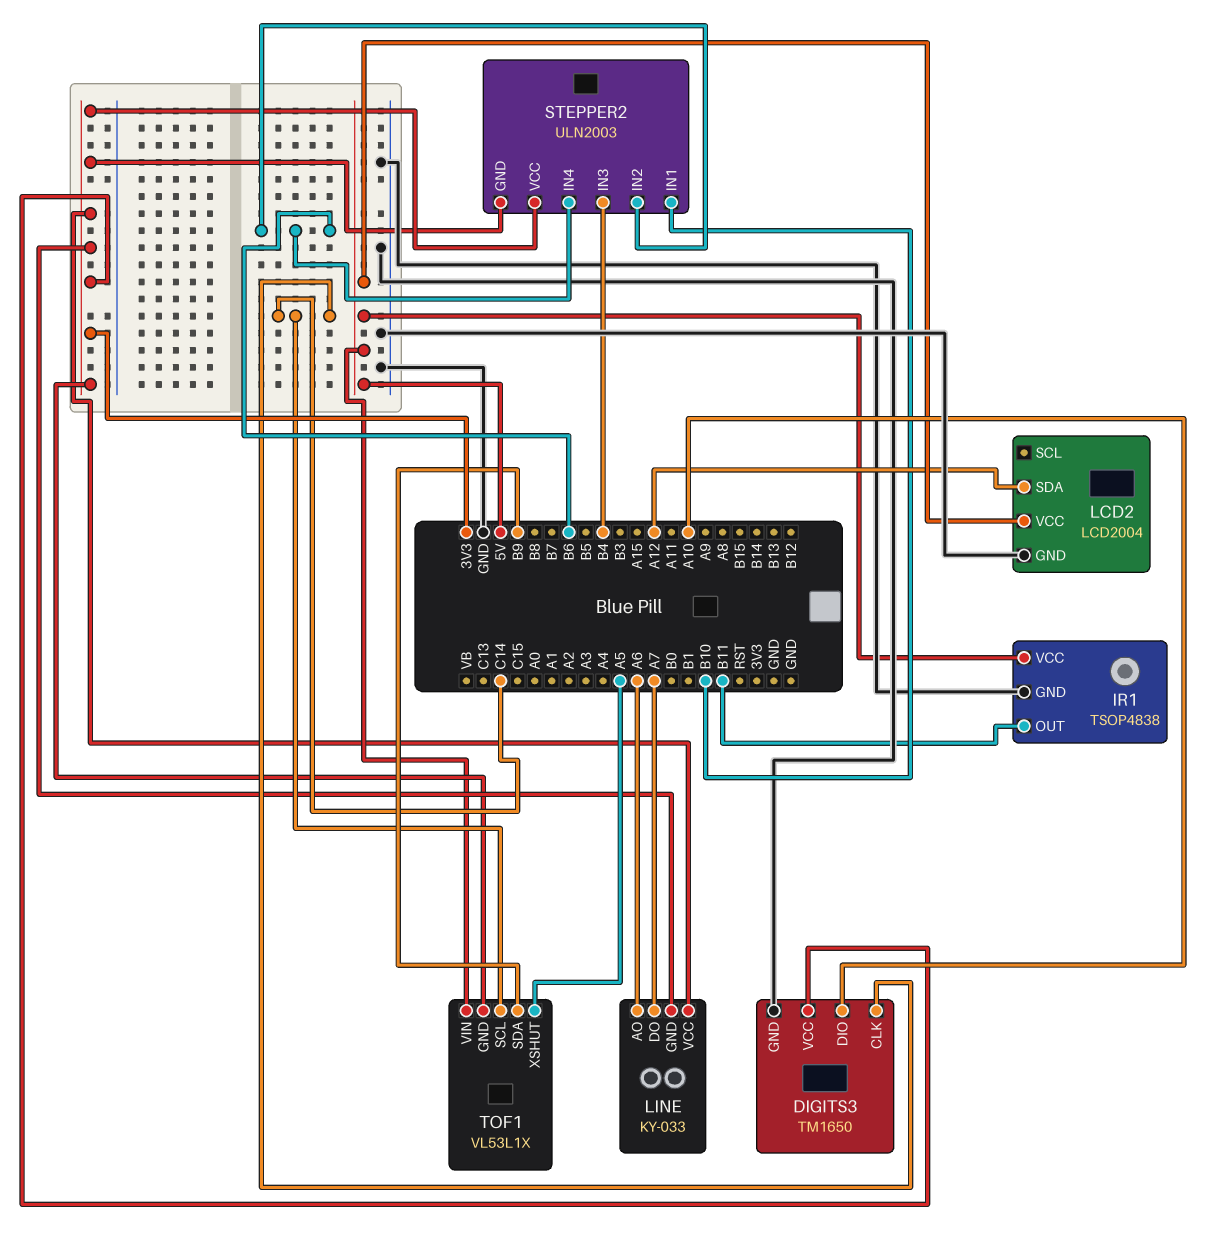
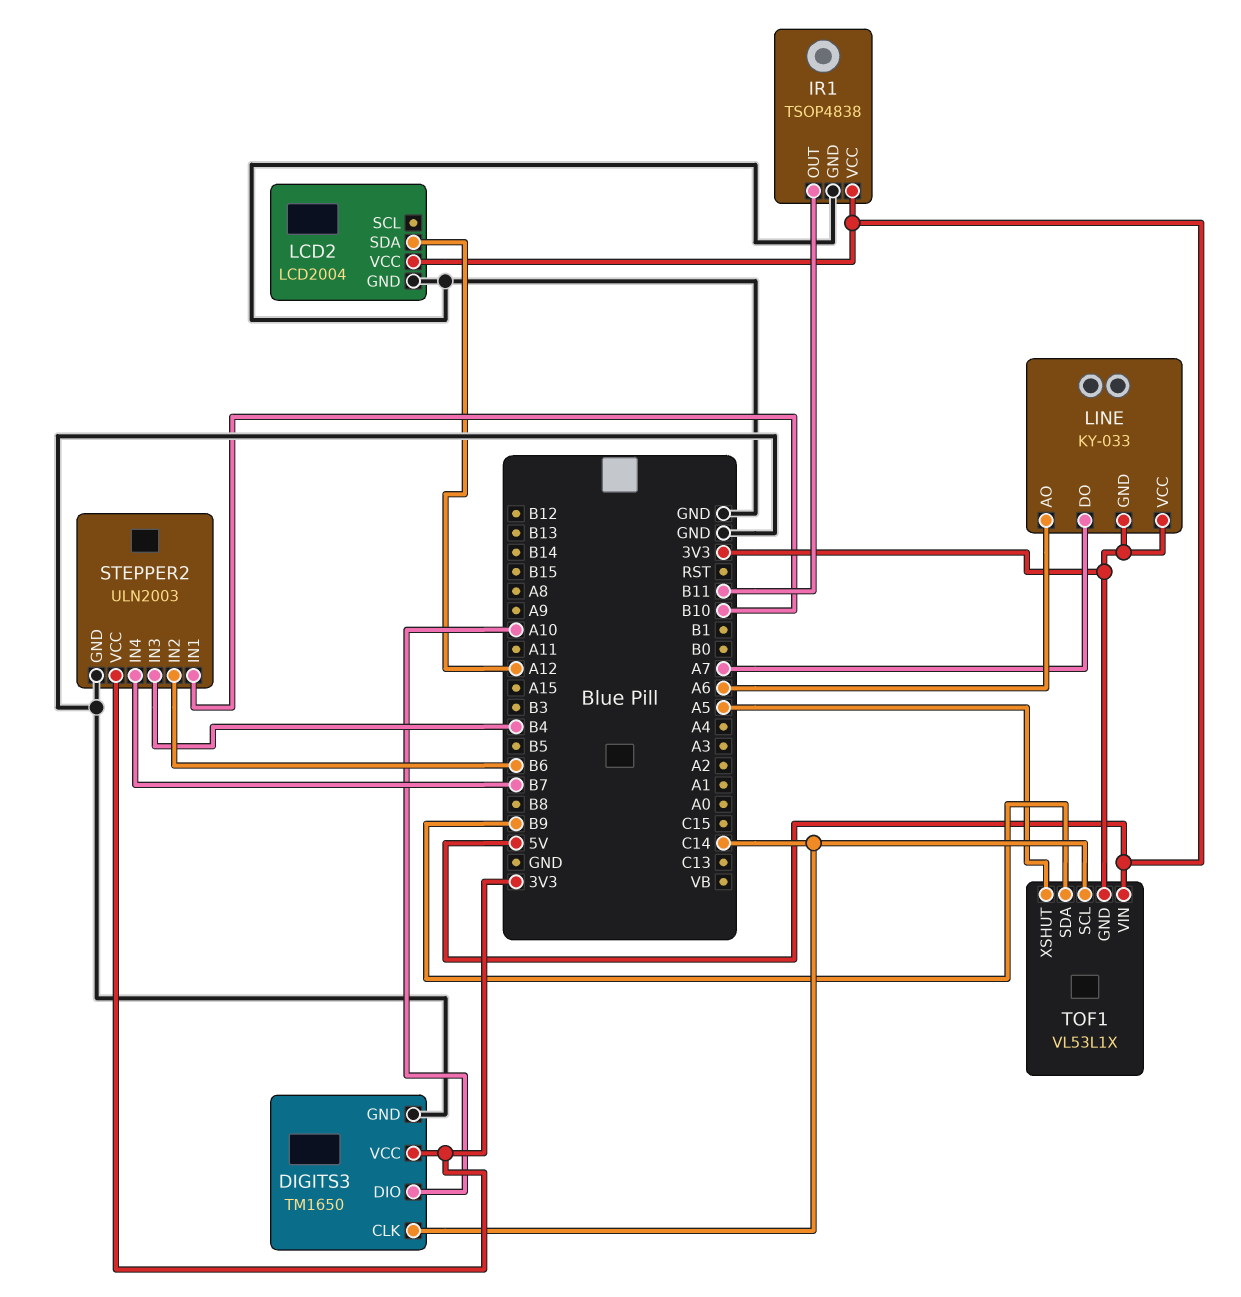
STEPPER2 pin GND: 3V3 -> GND
STEPPER2 pin IN4: B6 -> B7

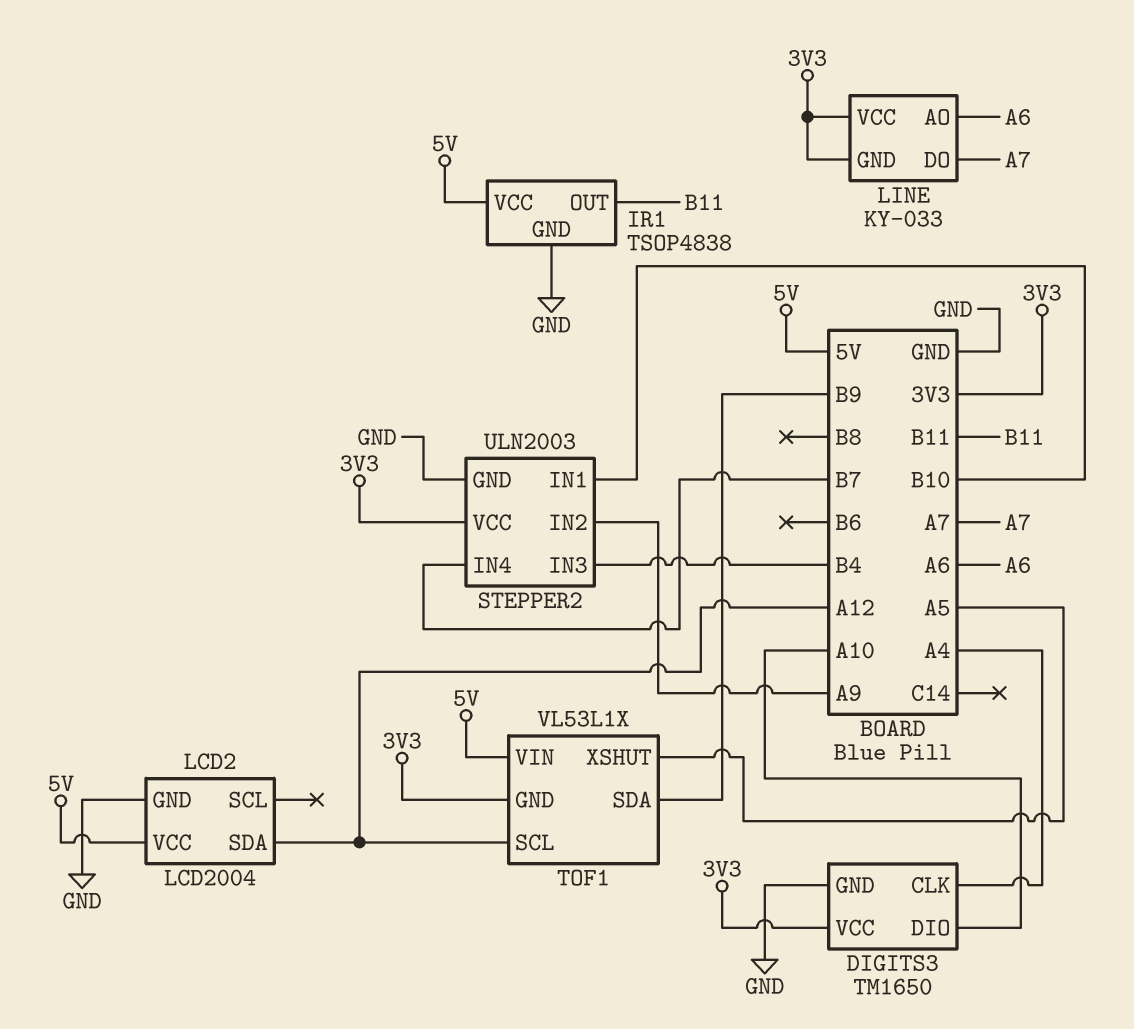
DIGITS3 pin CLK: C14 -> A4
STEPPER2 pin IN2: B6 -> A9
TOF1 pin SCL: C14 -> A12

